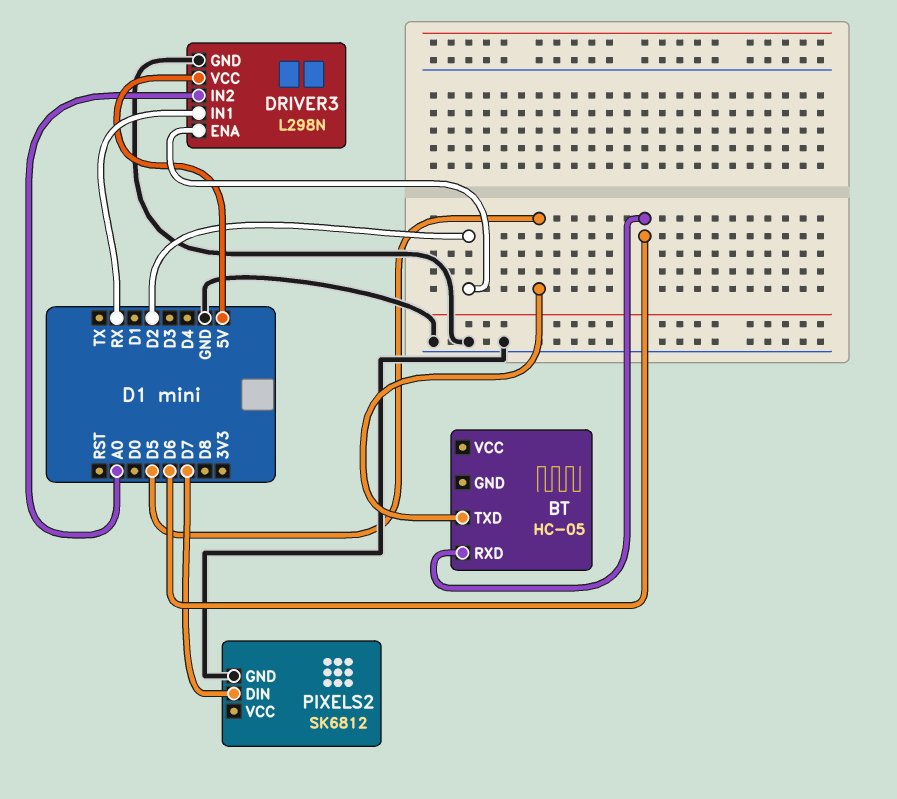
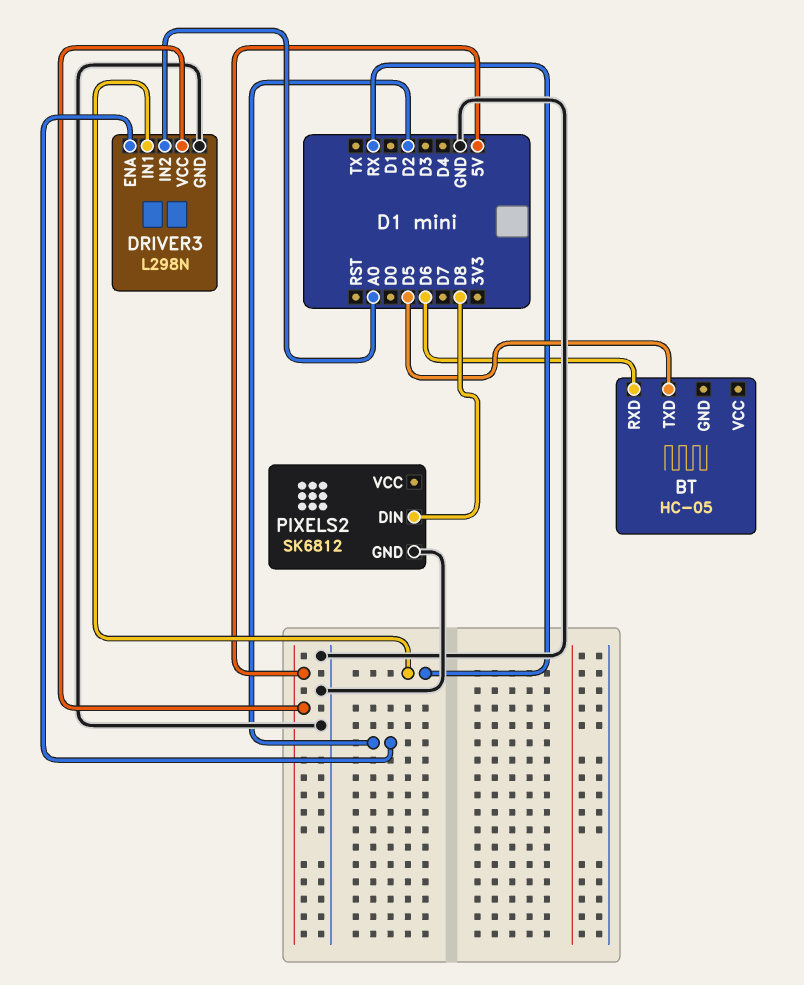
PIXELS2 pin DIN: D7 -> D8

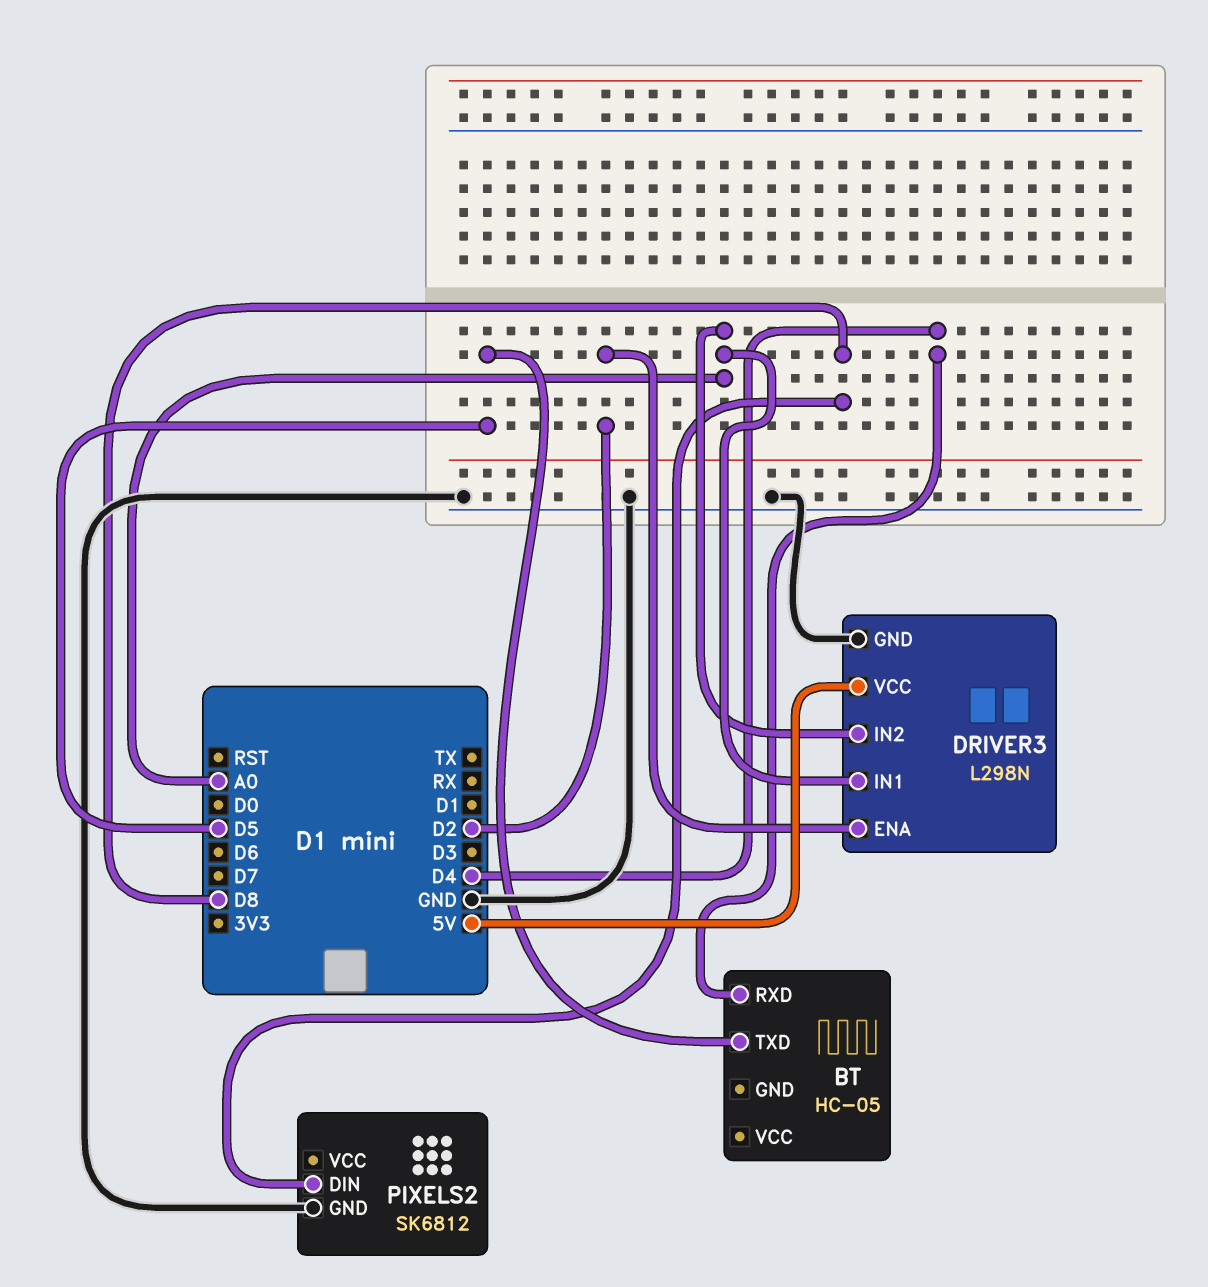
BT pin RXD: D6 -> D4
DRIVER3 pin IN1: RX -> A0

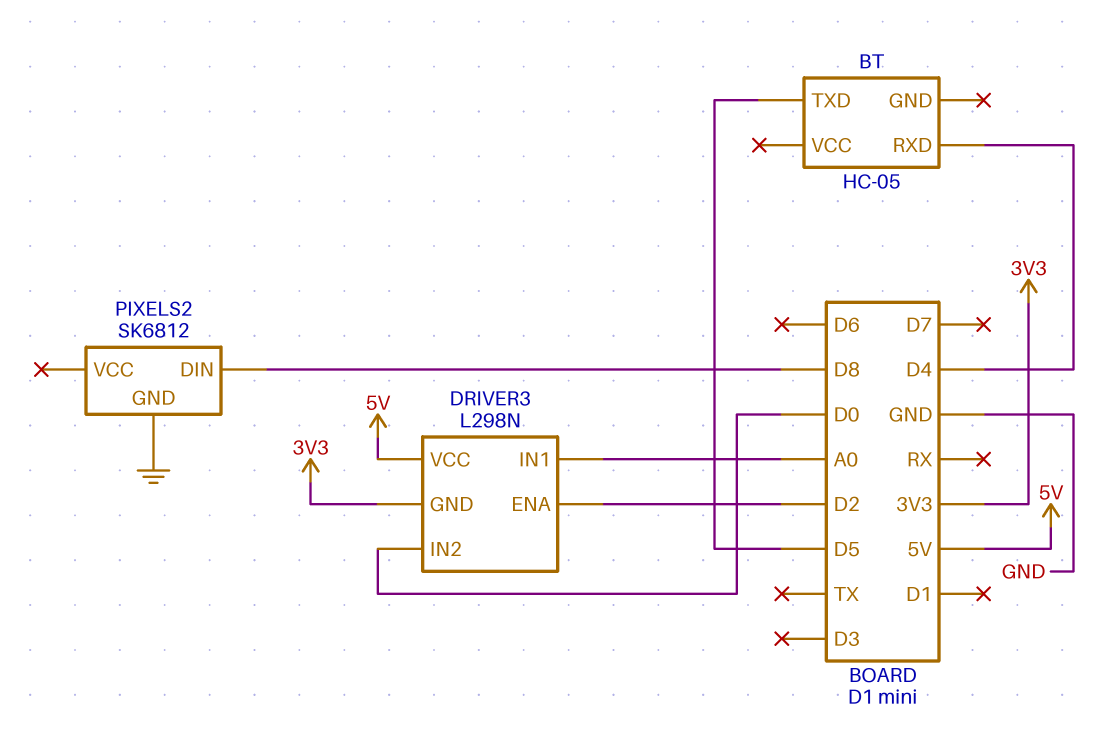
DRIVER3 pin GND: GND -> 3V3
DRIVER3 pin IN2: A0 -> D0

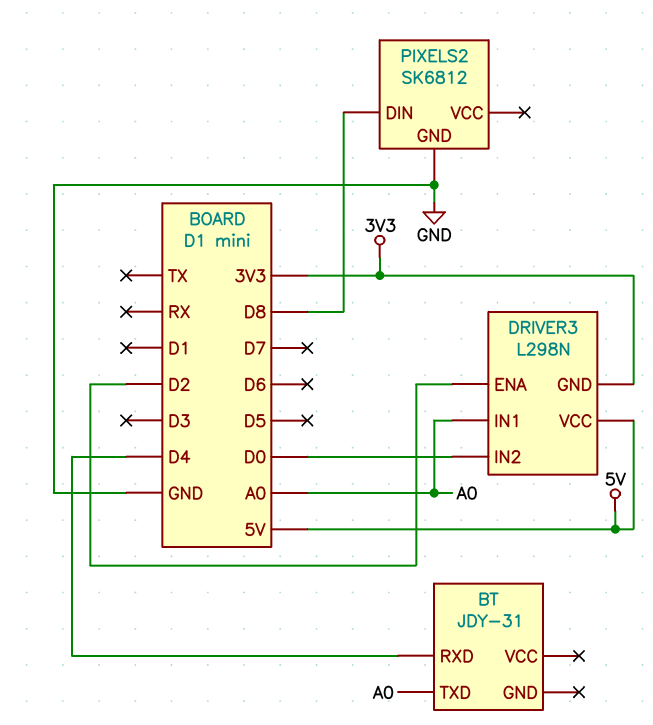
BT: HC-05 -> JDY-31
BT pin TXD: D5 -> A0

